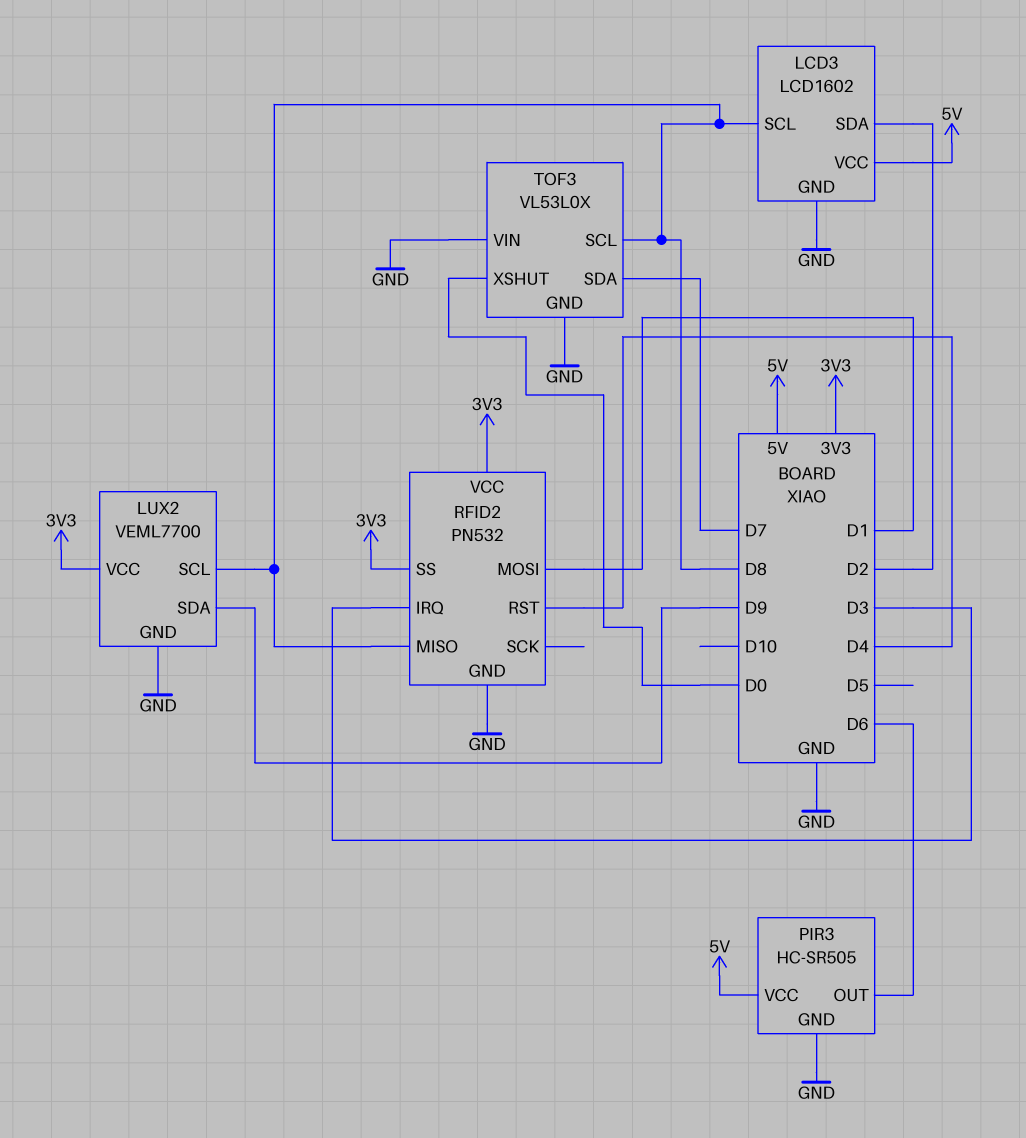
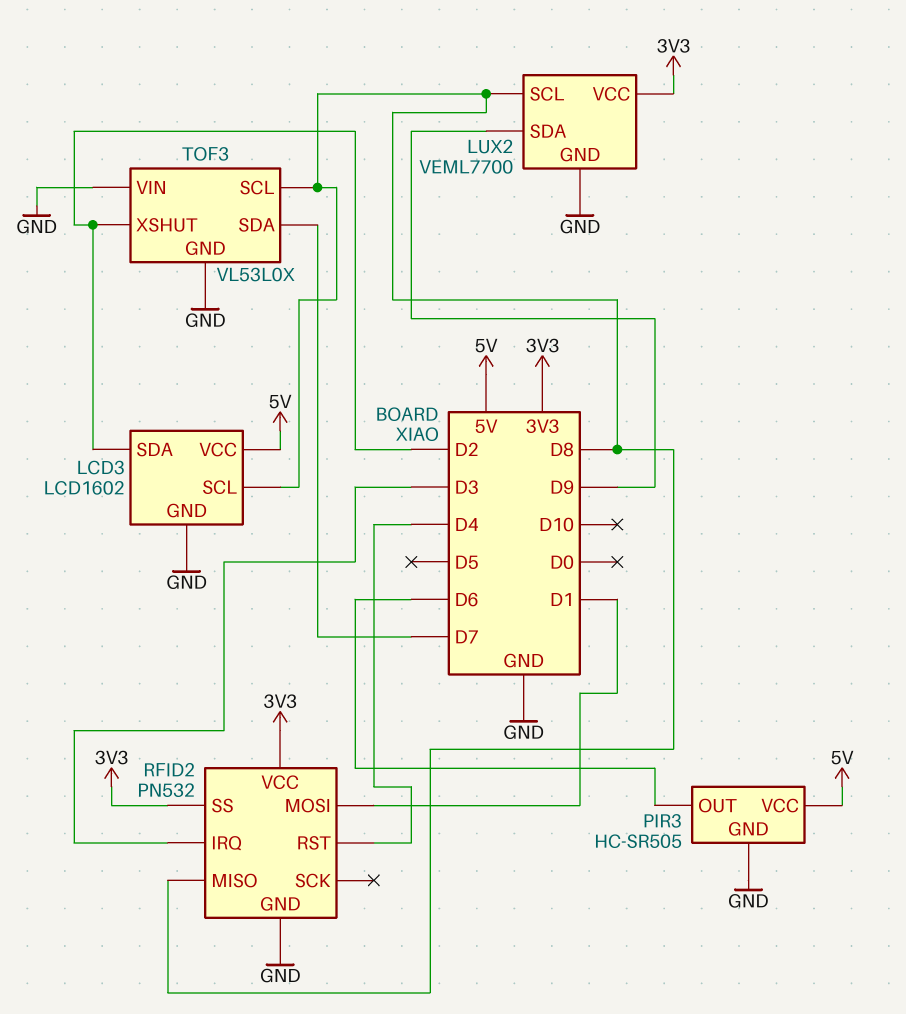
TOF3 pin XSHUT: D0 -> D2

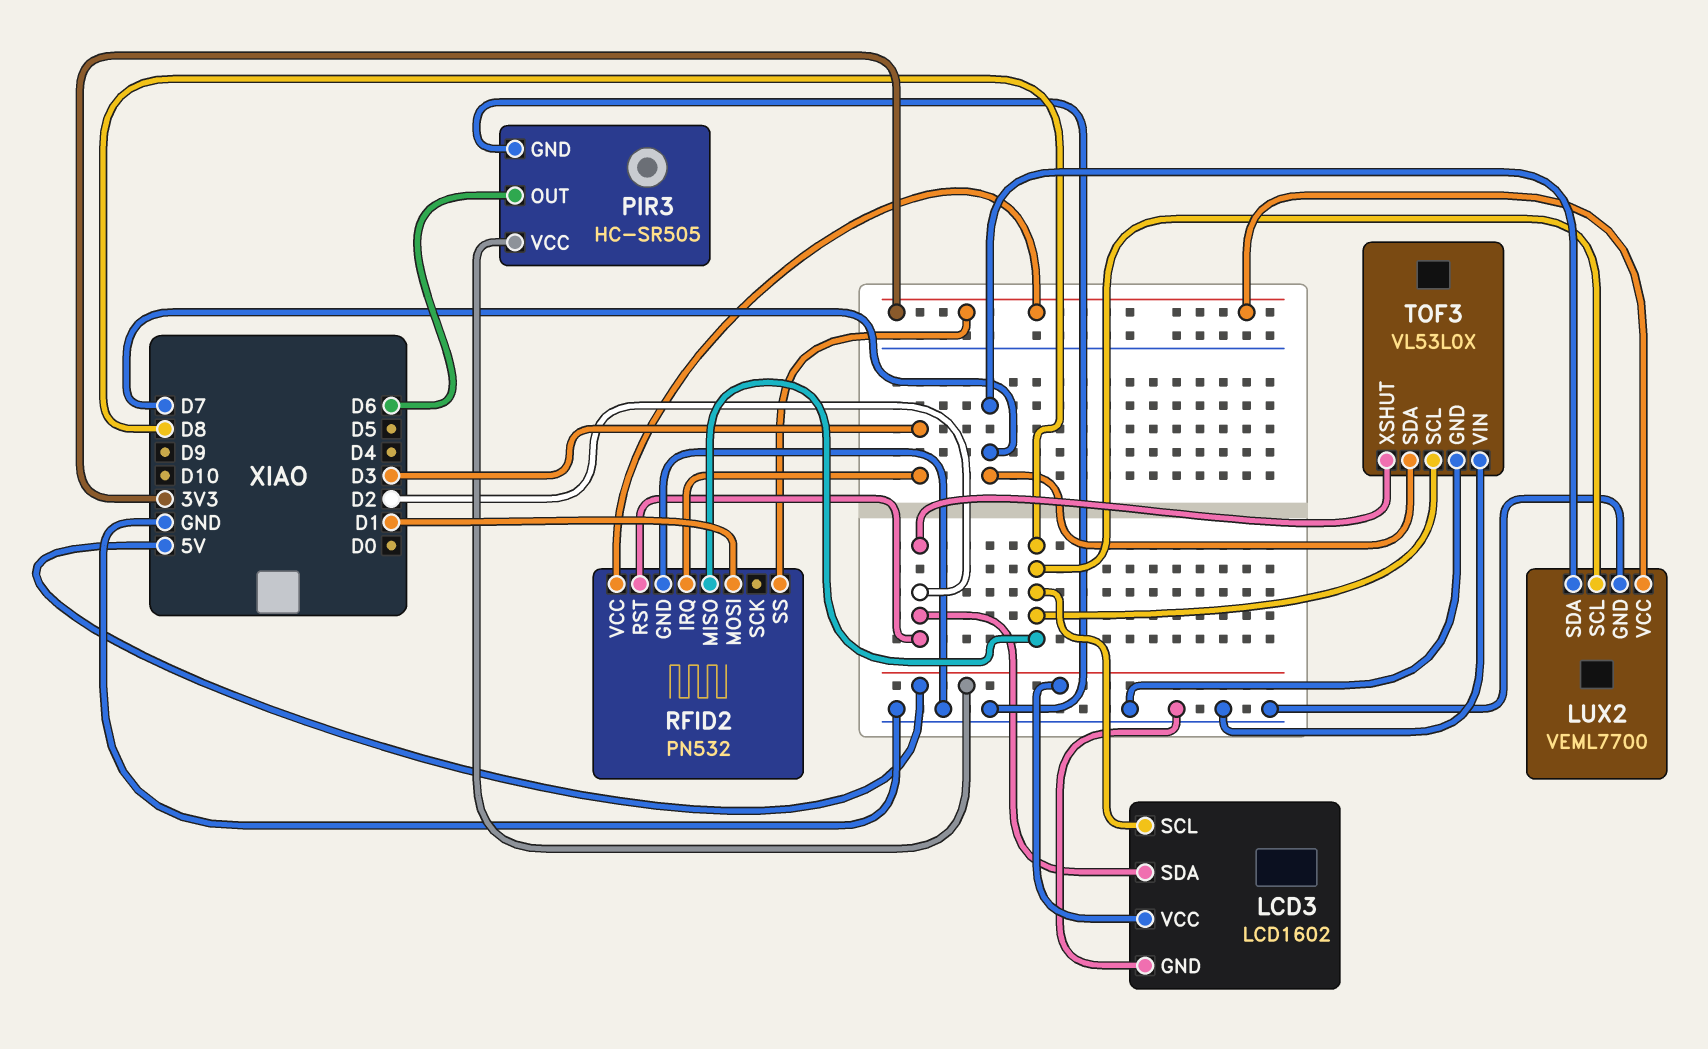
LUX2 pin SDA: D9 -> D7
RFID2 pin RST: D4 -> D2

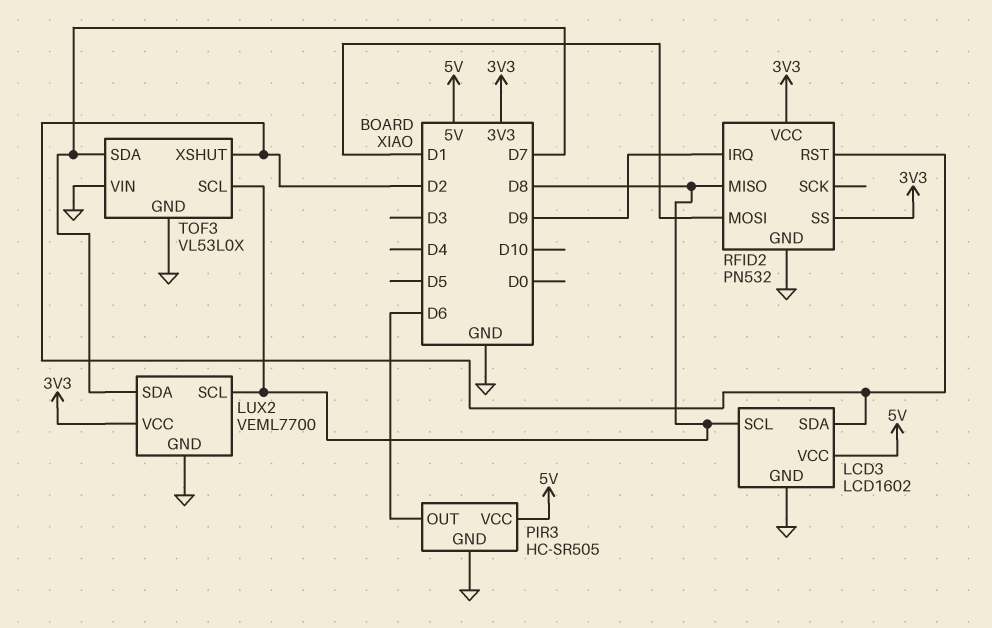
RFID2 pin IRQ: D3 -> D9

